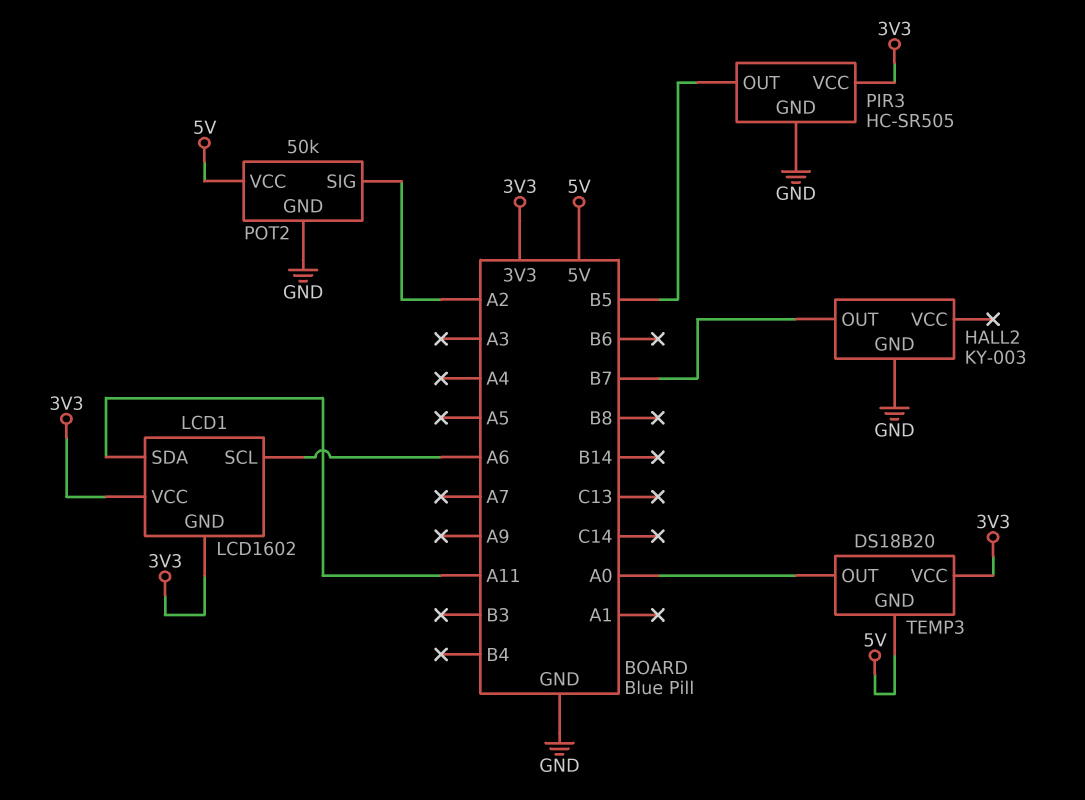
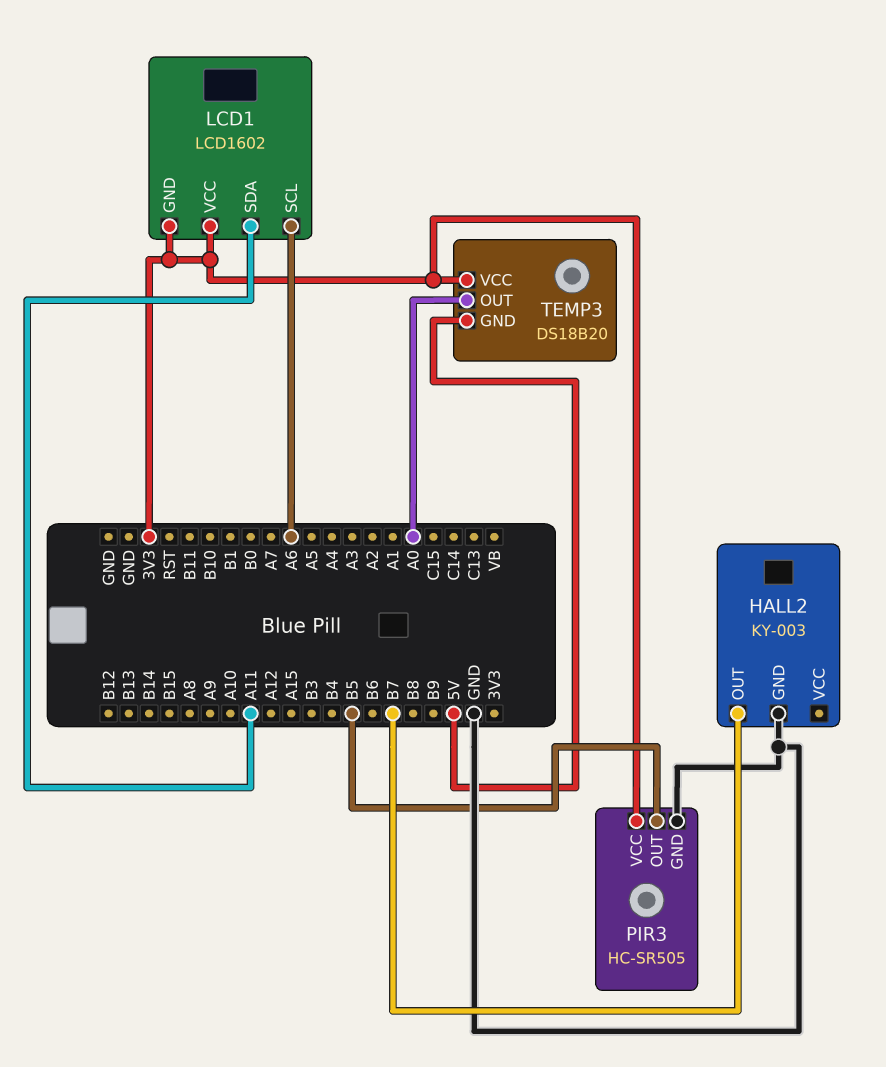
POT2: 50k -> none
POT2 pin GND: GND -> none
POT2 pin SIG: A2 -> none
POT2 pin VCC: 5V -> none

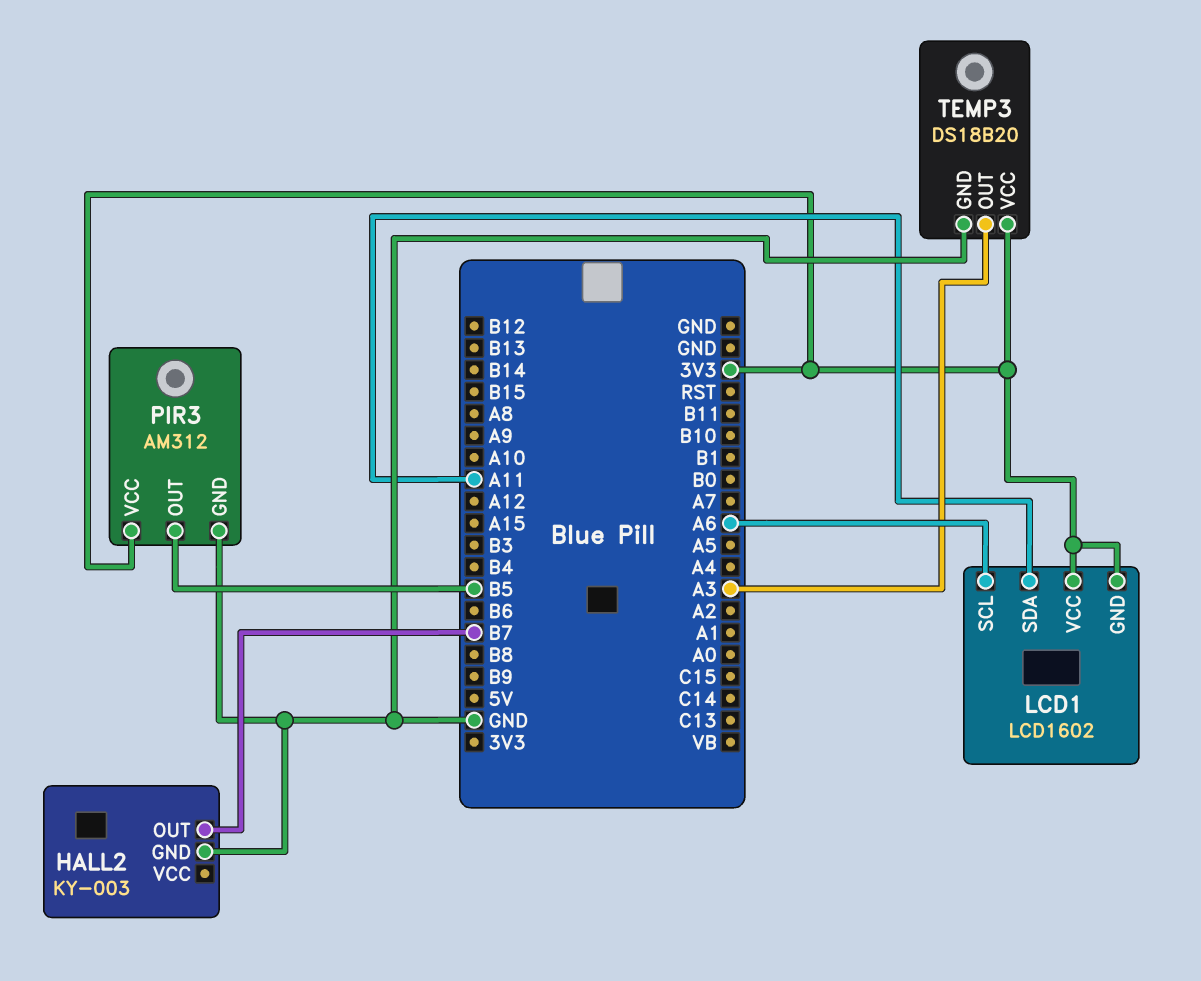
PIR3: HC-SR505 -> AM312
TEMP3 pin GND: 5V -> GND
TEMP3 pin OUT: A0 -> A3

